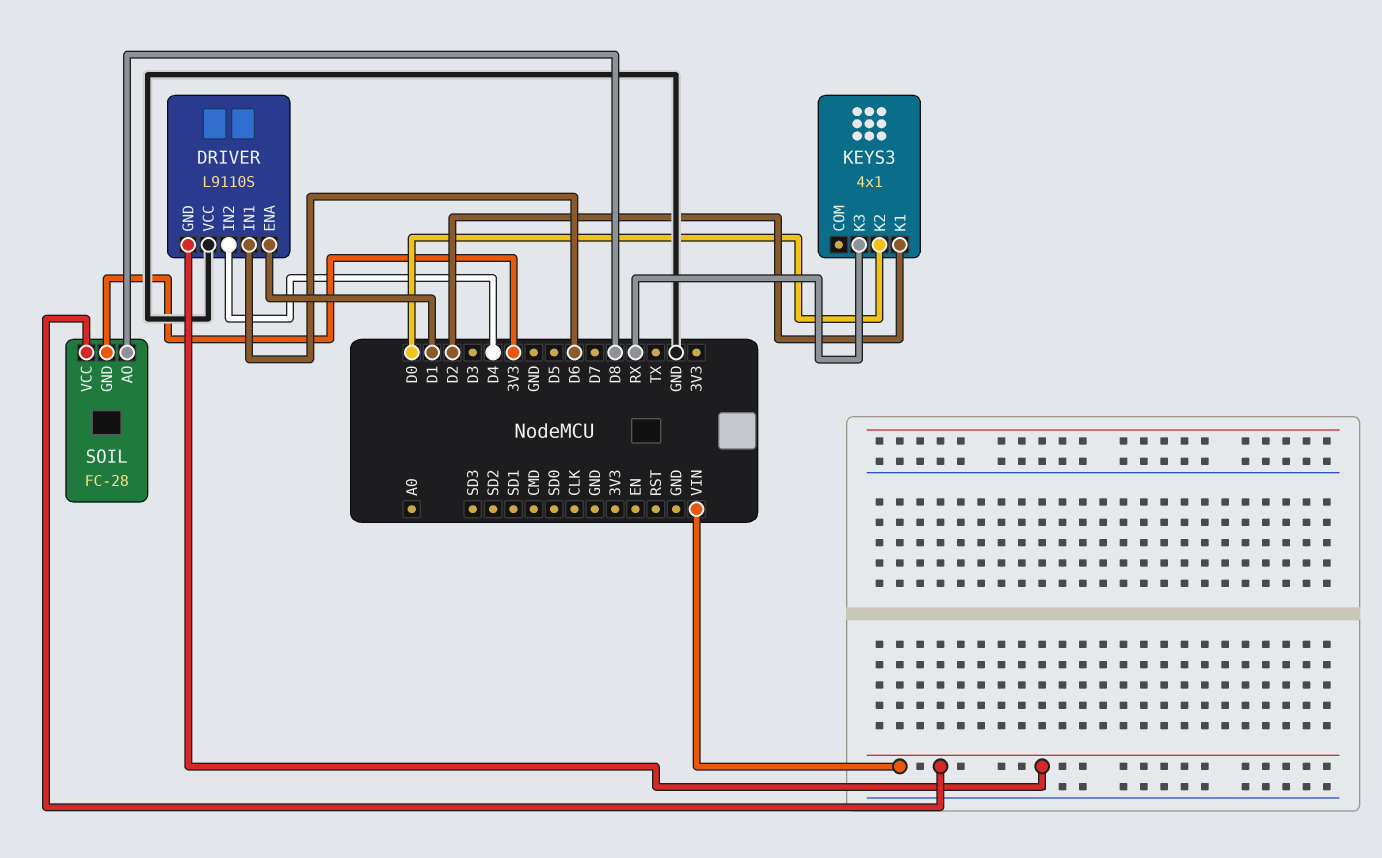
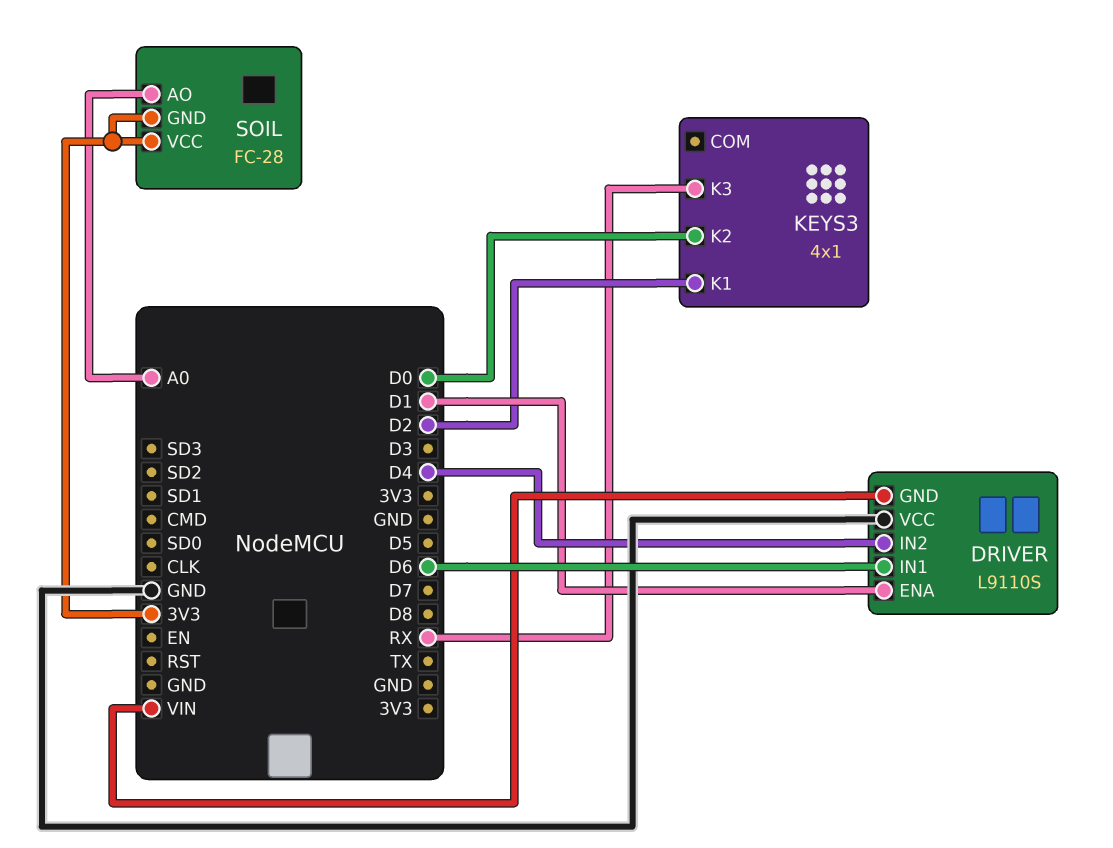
SOIL pin AO: D8 -> A0
SOIL pin VCC: VIN -> 3V3

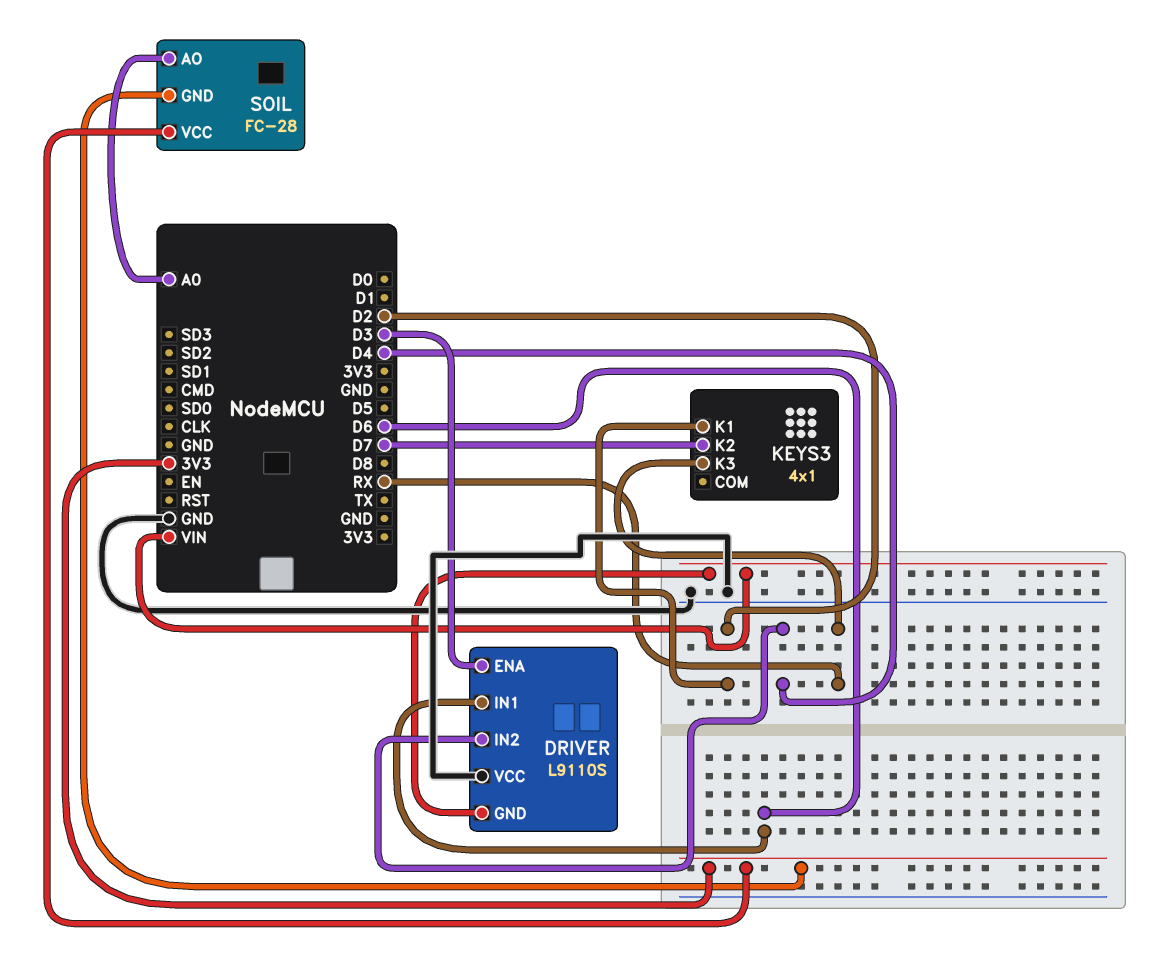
DRIVER pin ENA: D1 -> D3
KEYS3 pin K2: D0 -> D7

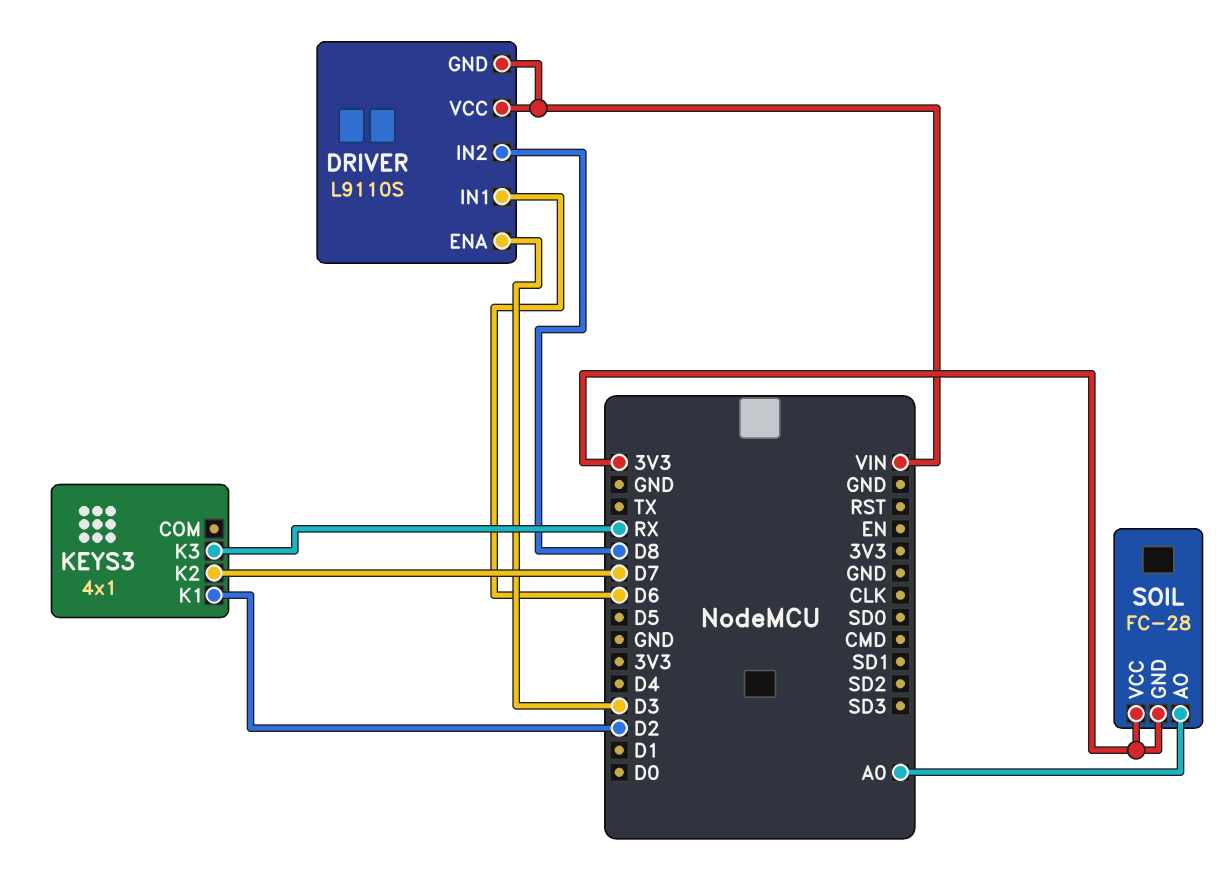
DRIVER pin IN2: D4 -> D8
DRIVER pin VCC: GND -> VIN

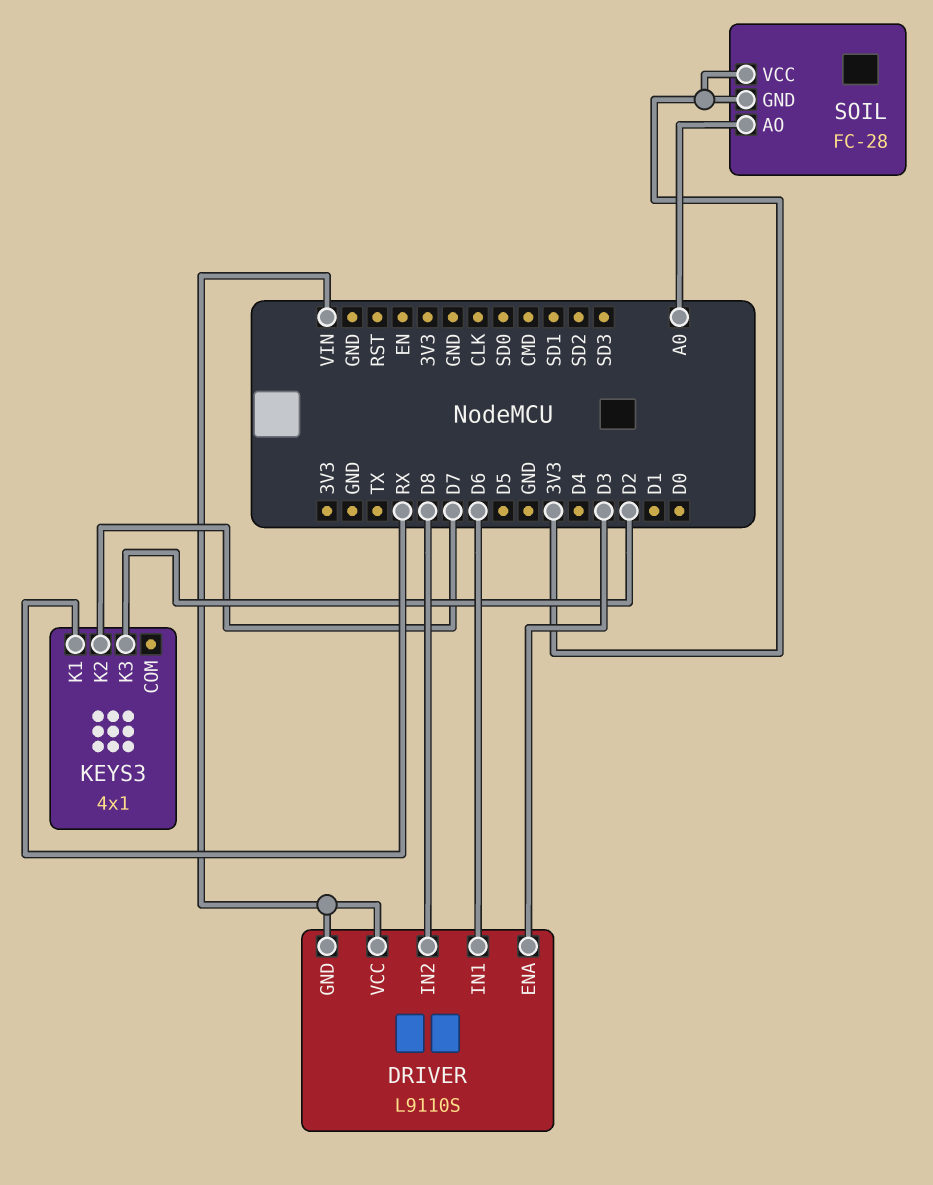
KEYS3 pin K1: D2 -> RX
KEYS3 pin K3: RX -> D2

